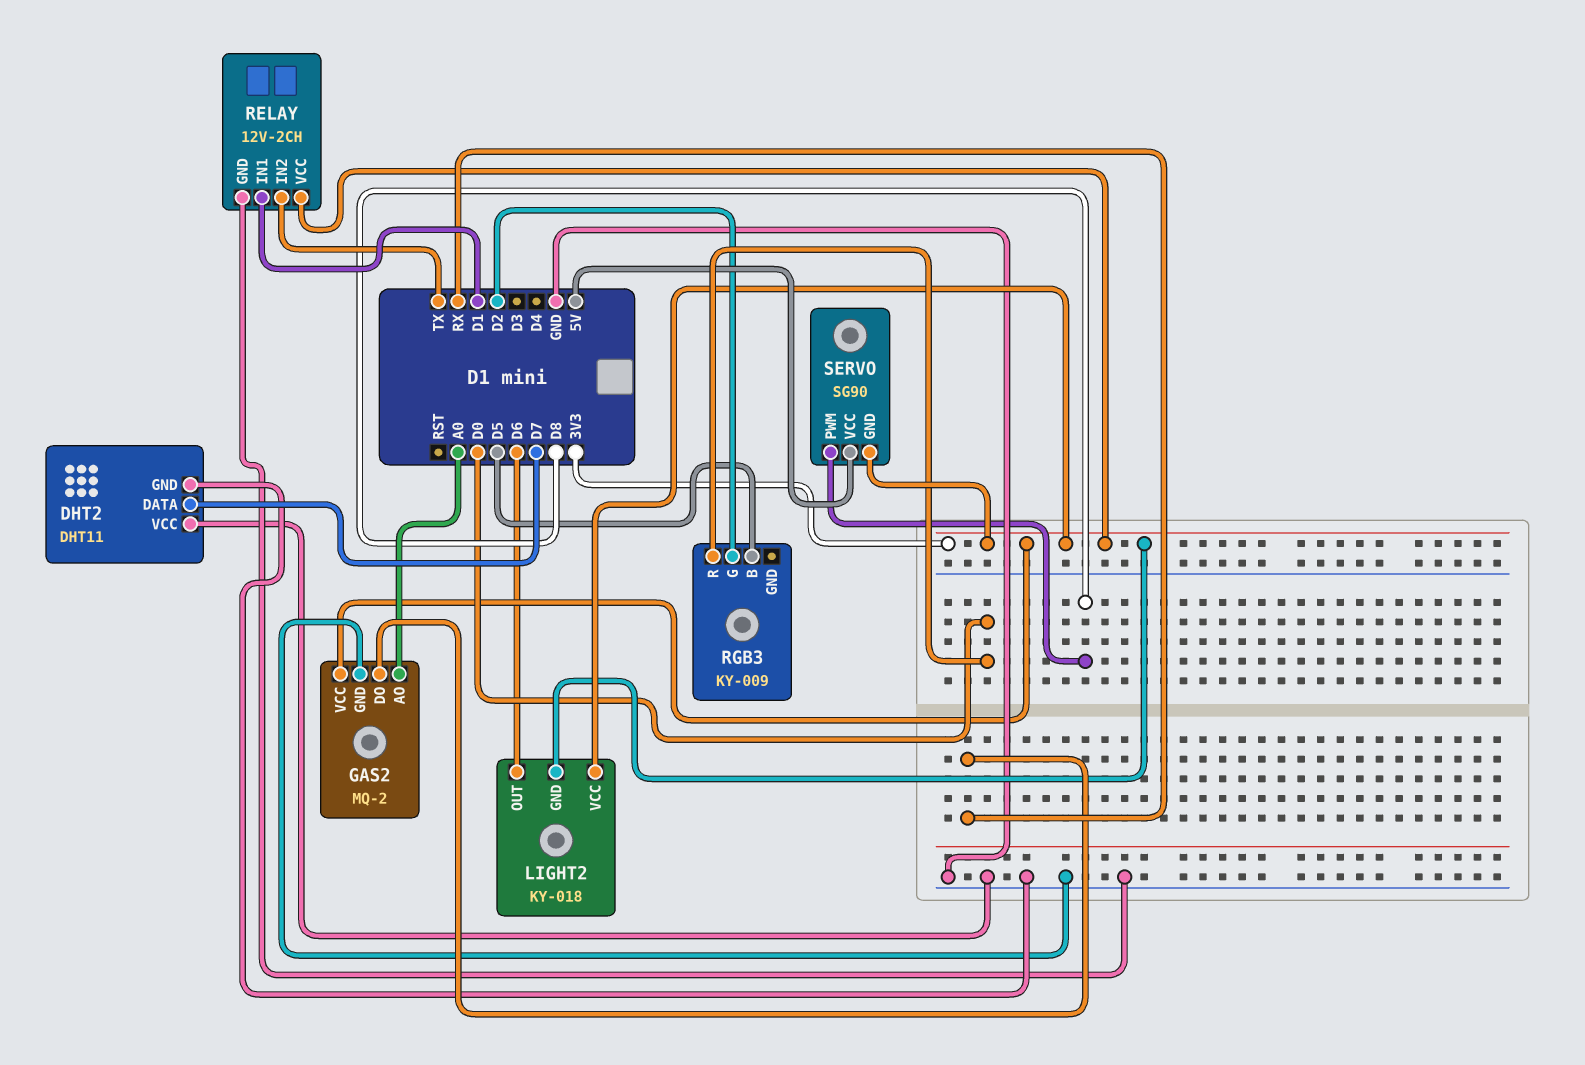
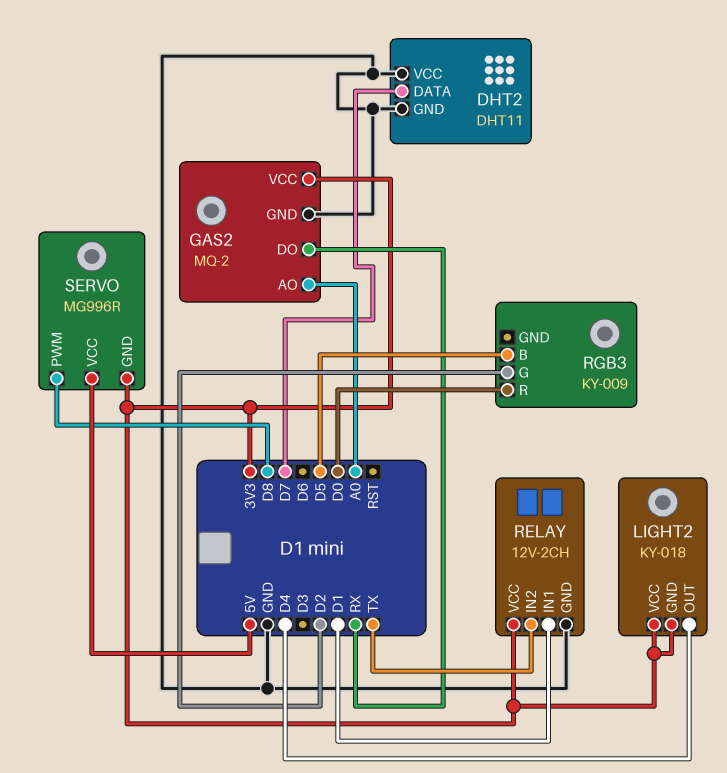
LIGHT2 pin OUT: D6 -> D4
SERVO: SG90 -> MG996R

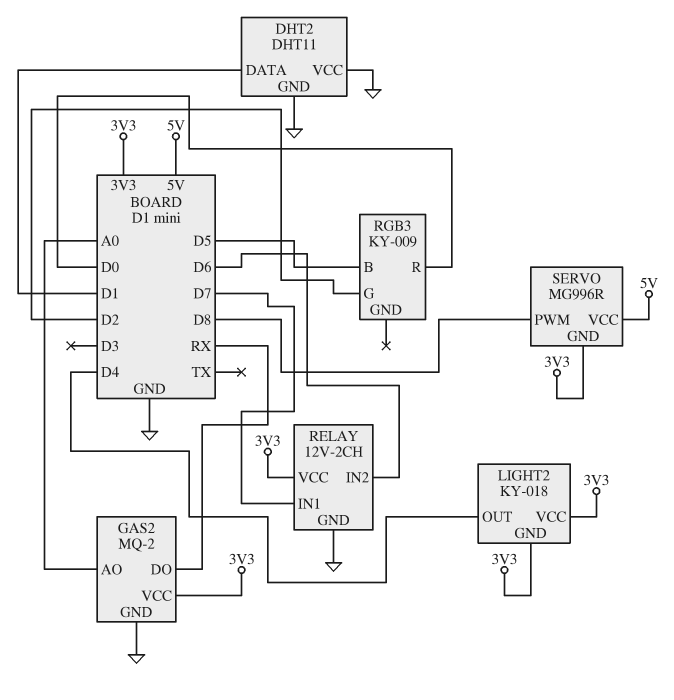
DHT2 pin DATA: D7 -> D1
RELAY pin IN1: D1 -> D7
RELAY pin IN2: TX -> D6

